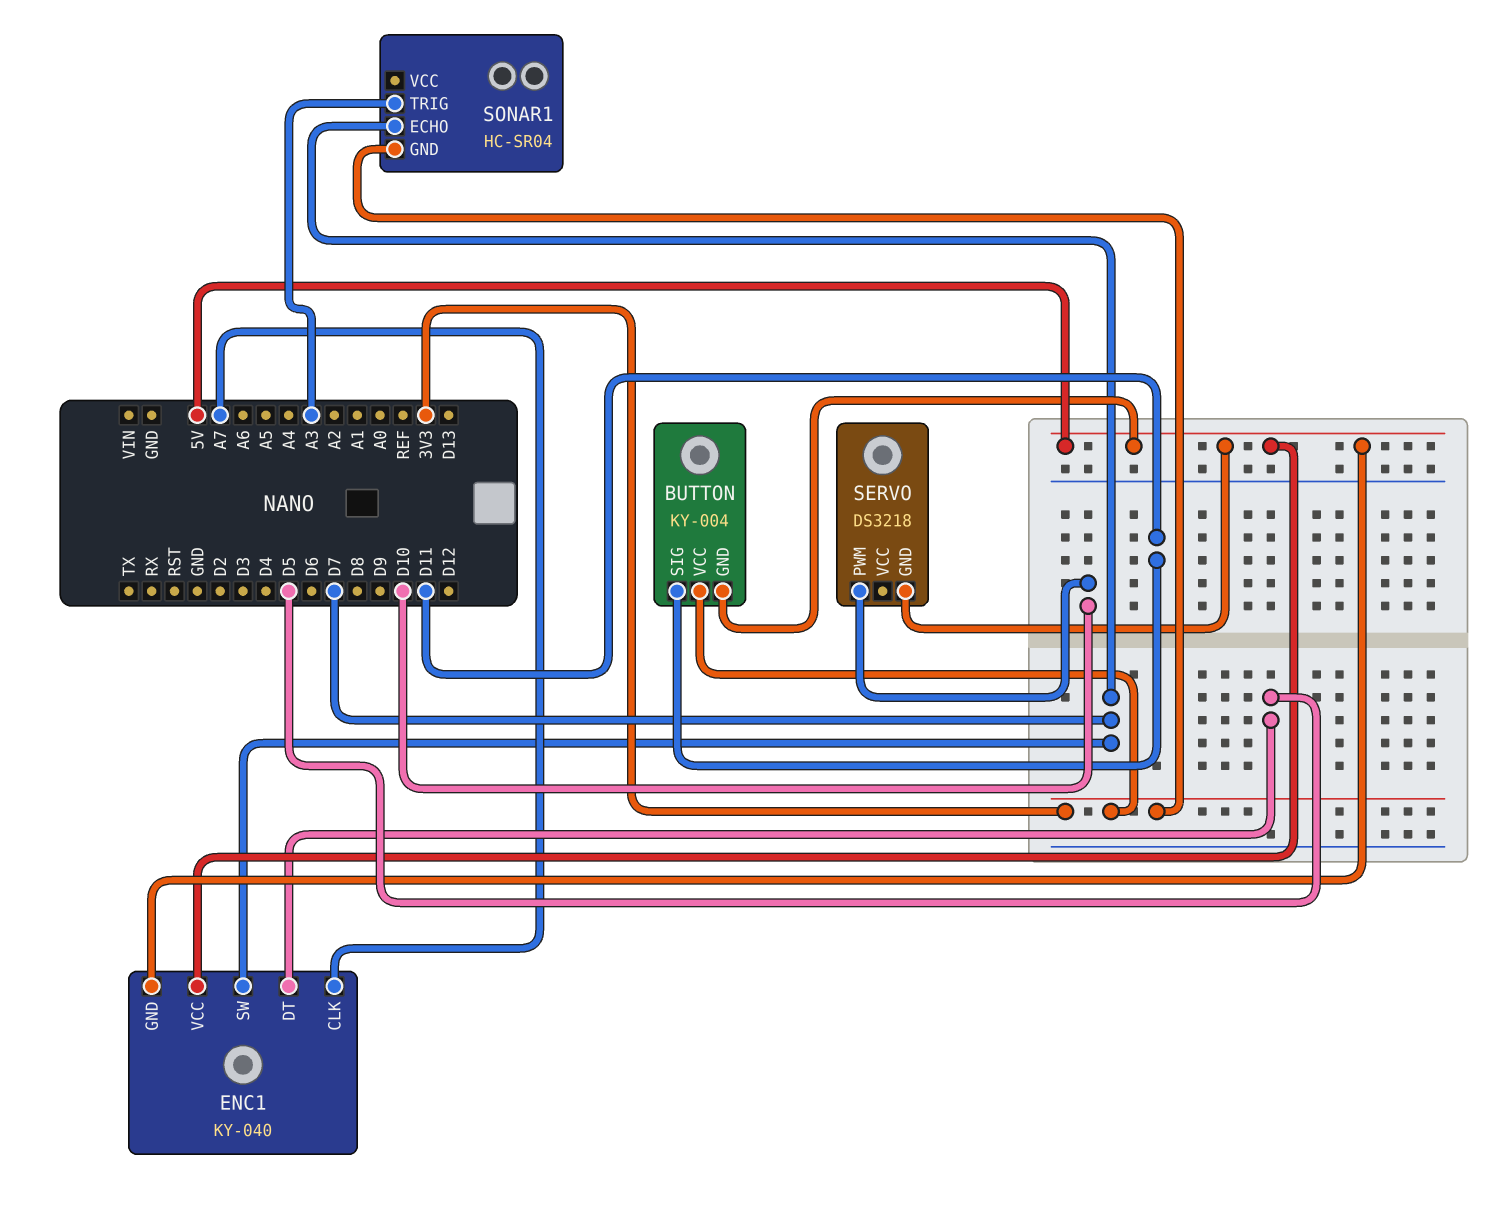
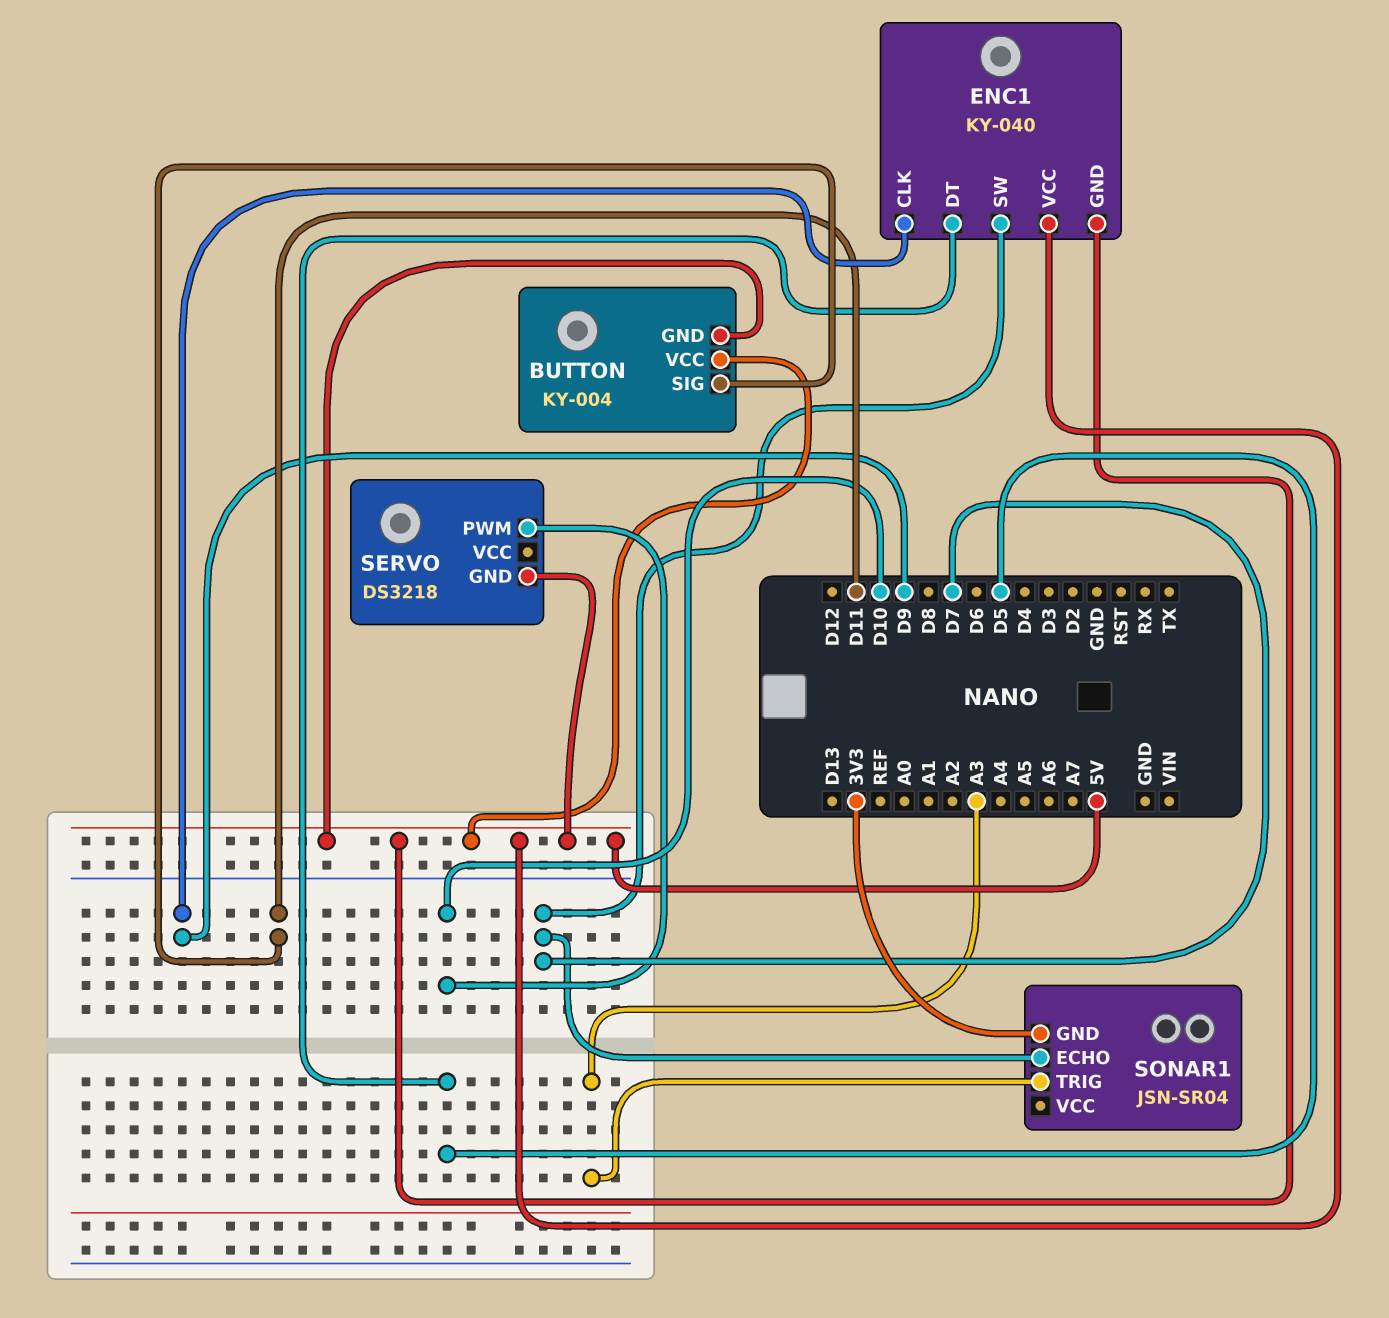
BUTTON pin VCC: 3V3 -> 5V
ENC1 pin CLK: A7 -> D9
SONAR1: HC-SR04 -> JSN-SR04

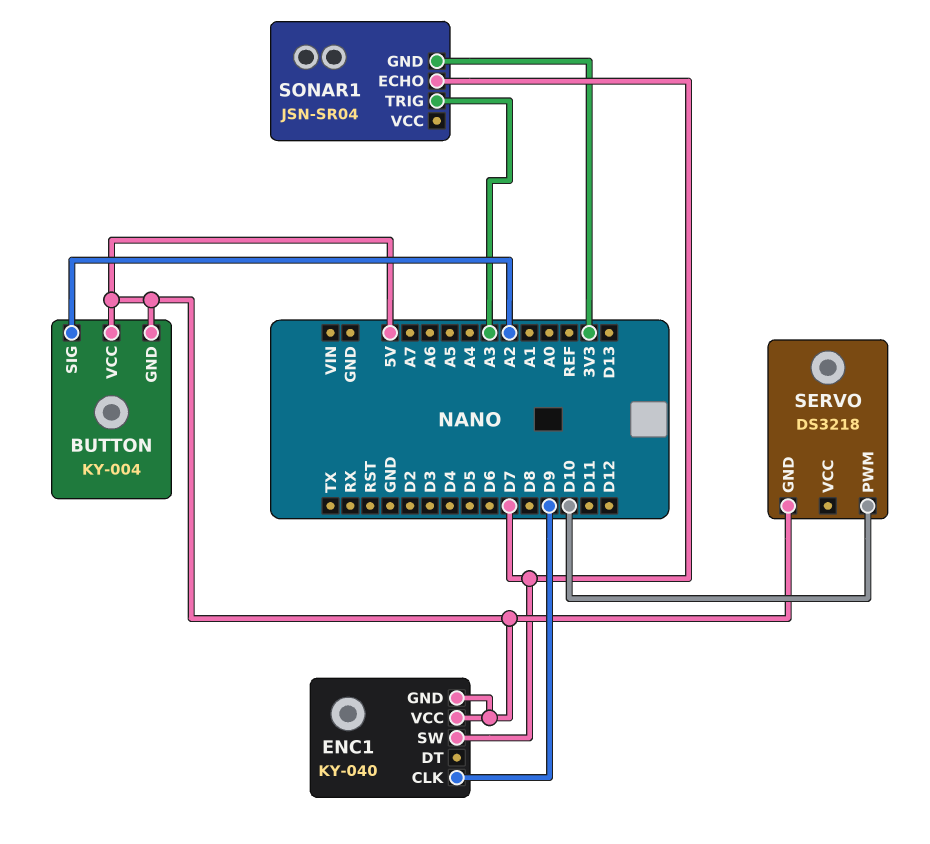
BUTTON pin SIG: D11 -> A2
ENC1 pin DT: D5 -> none

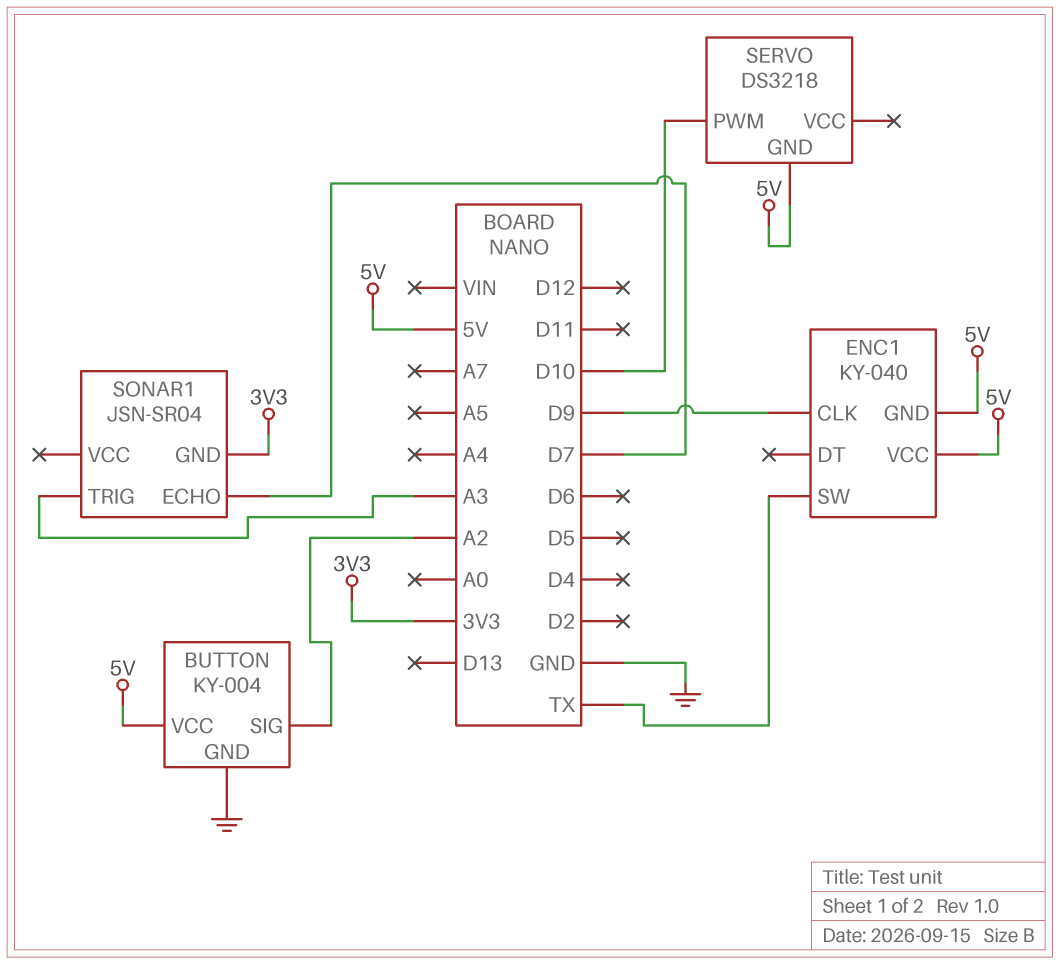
BUTTON pin GND: 5V -> GND
ENC1 pin SW: D7 -> TX

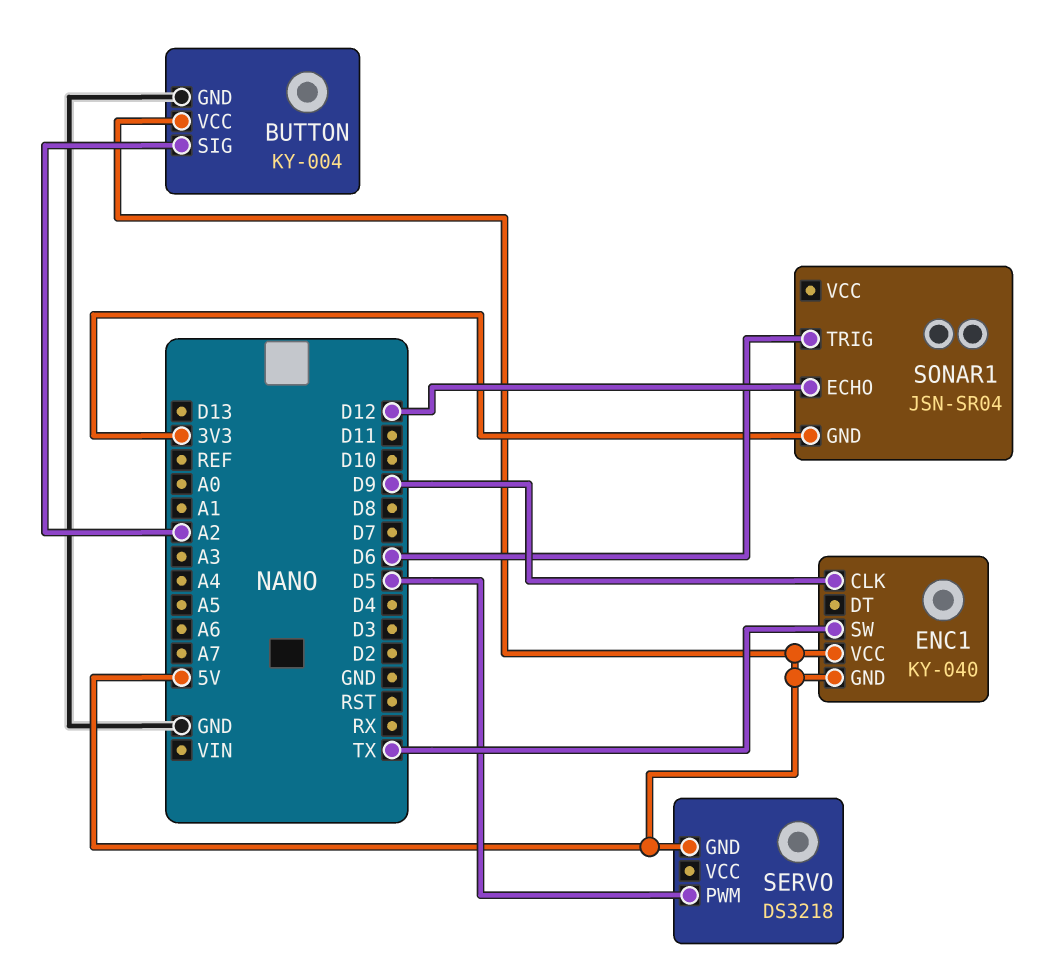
SERVO pin PWM: D10 -> D5
SONAR1 pin ECHO: D7 -> D12
SONAR1 pin TRIG: A3 -> D6

